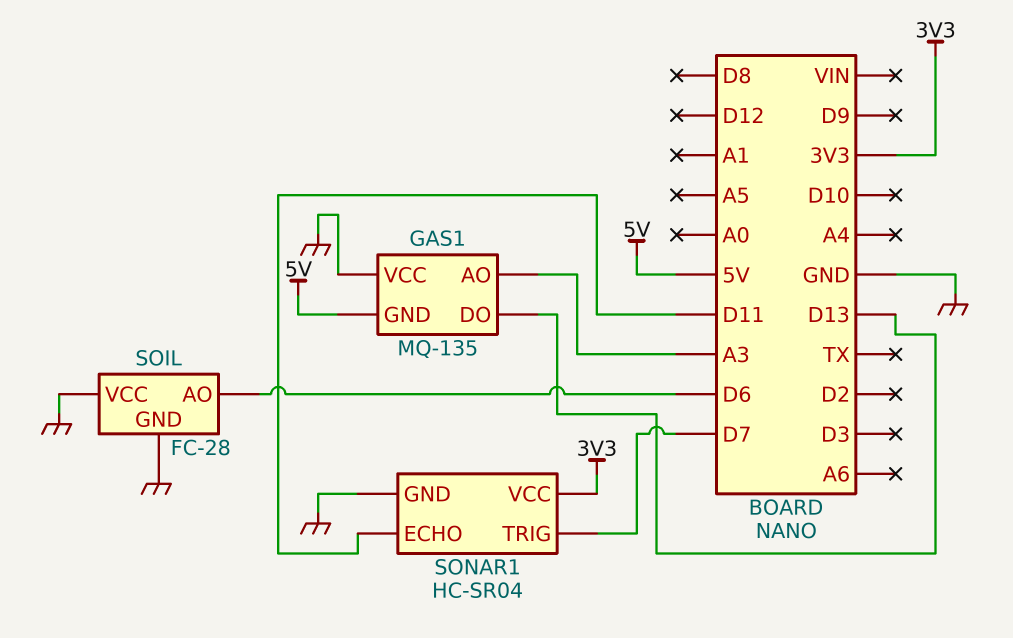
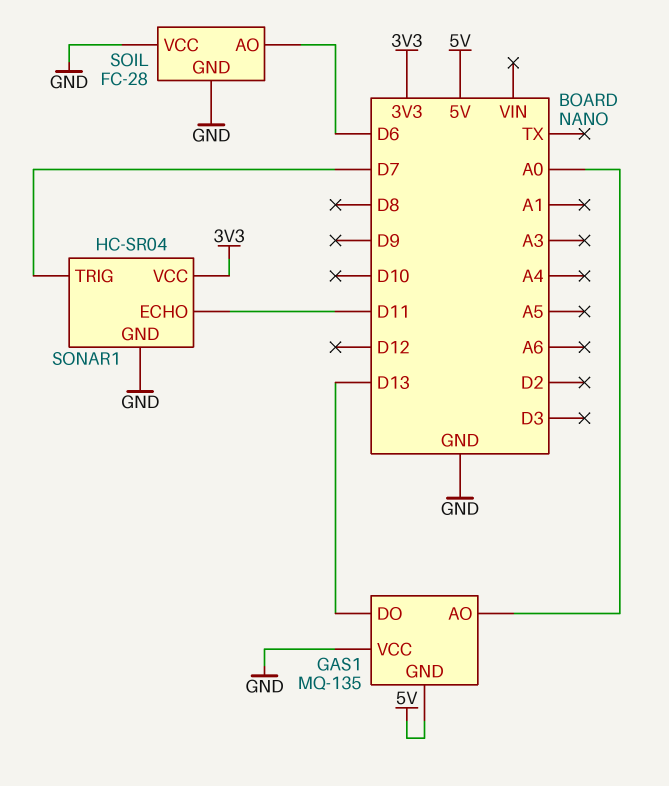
GAS1 pin AO: A3 -> A0

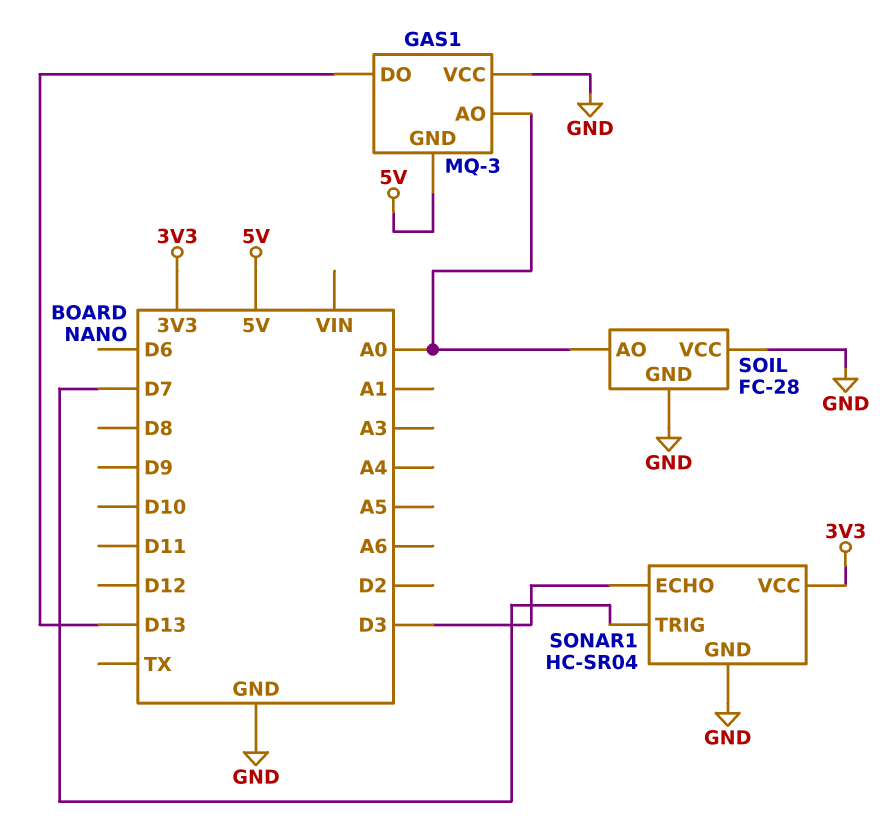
GAS1: MQ-135 -> MQ-3
SOIL pin AO: D6 -> A0
SONAR1 pin ECHO: D11 -> D3

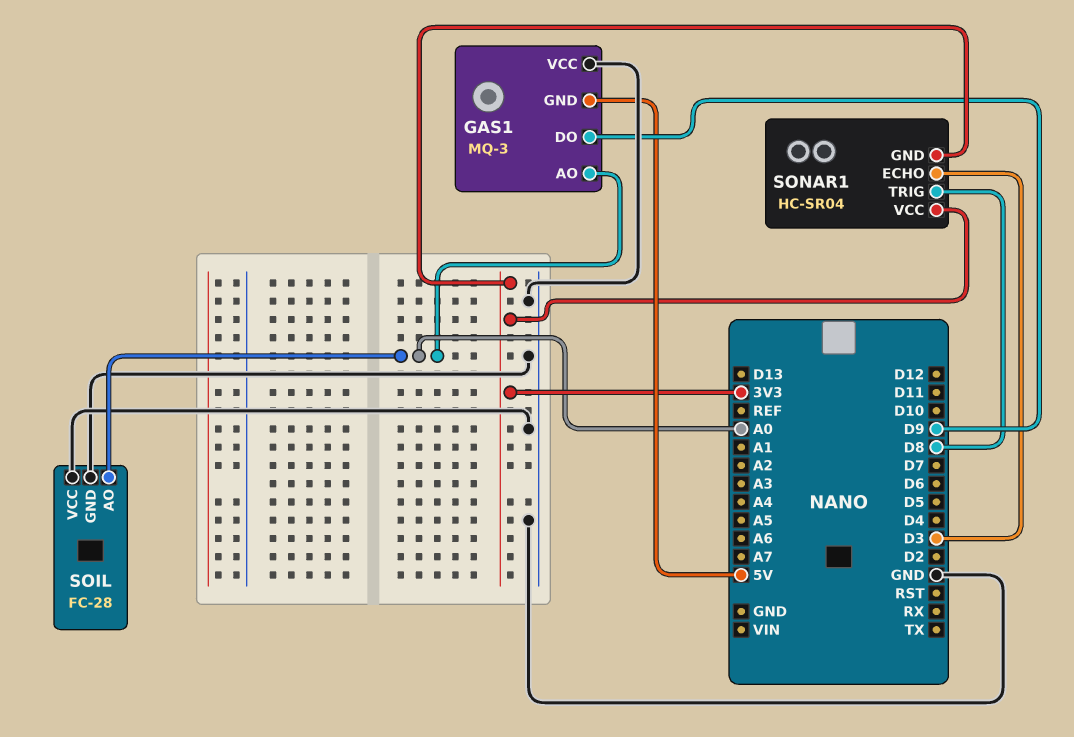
GAS1 pin DO: D13 -> D9
SONAR1 pin GND: GND -> 3V3
SONAR1 pin TRIG: D7 -> D8

